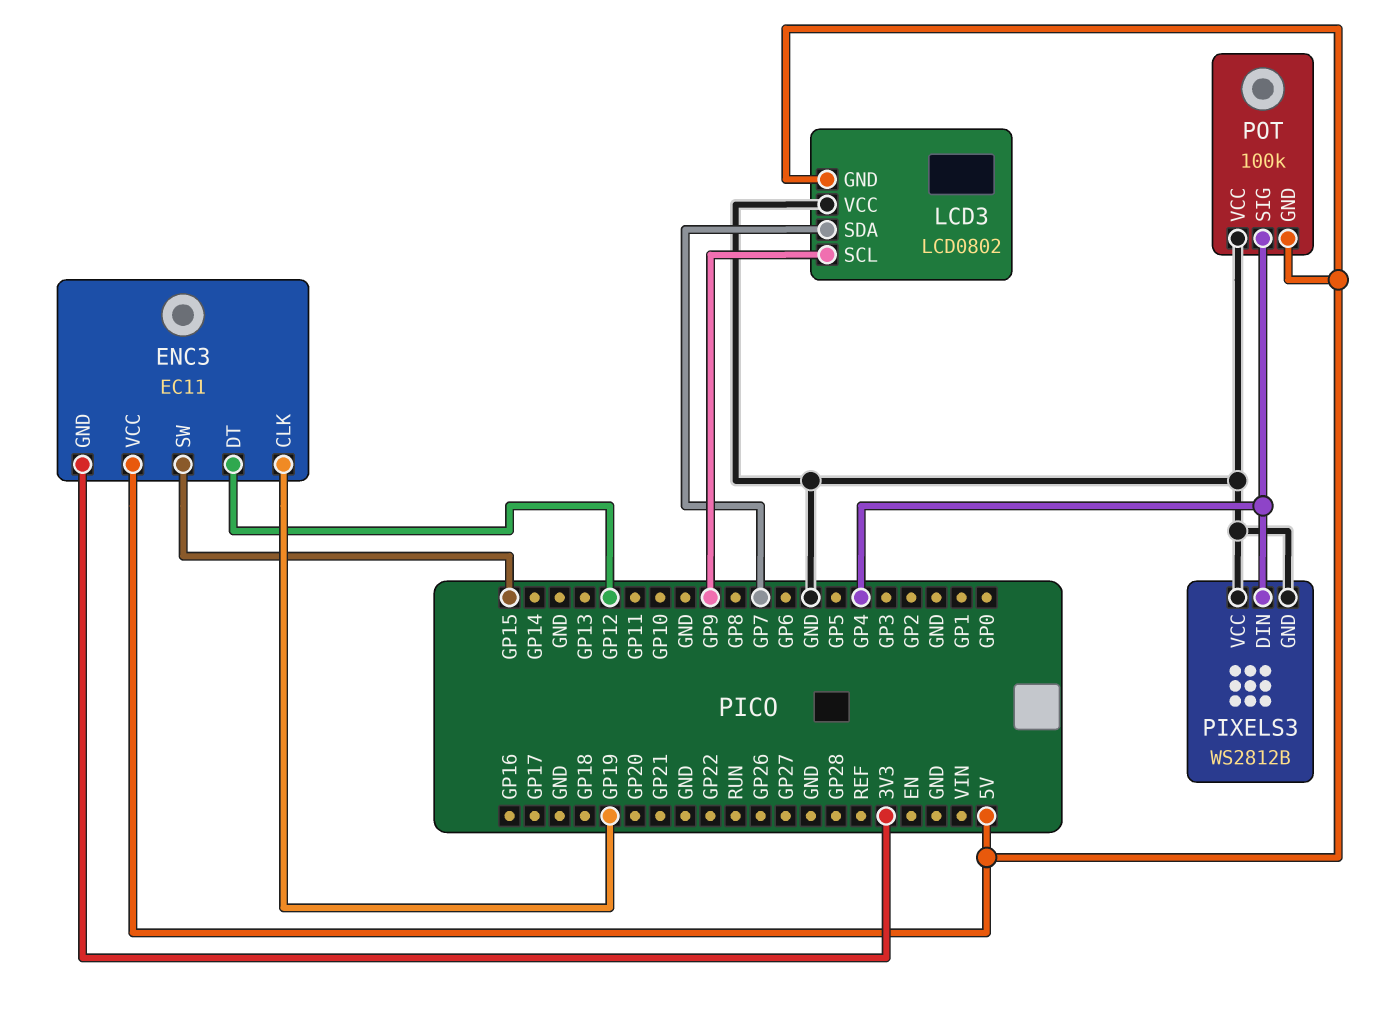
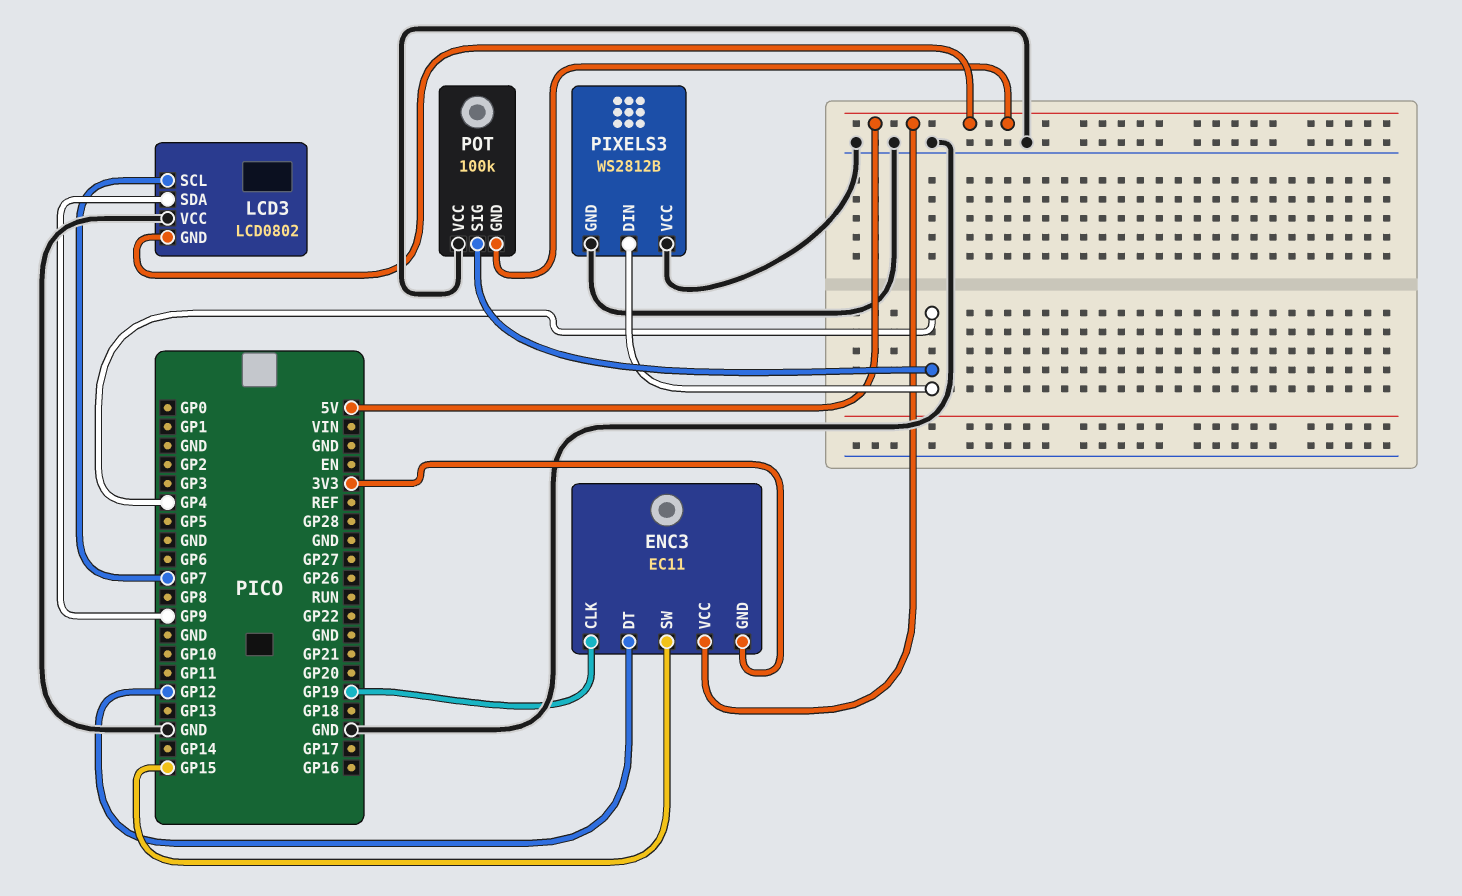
LCD3 pin SCL: GP9 -> GP7
LCD3 pin SDA: GP7 -> GP9

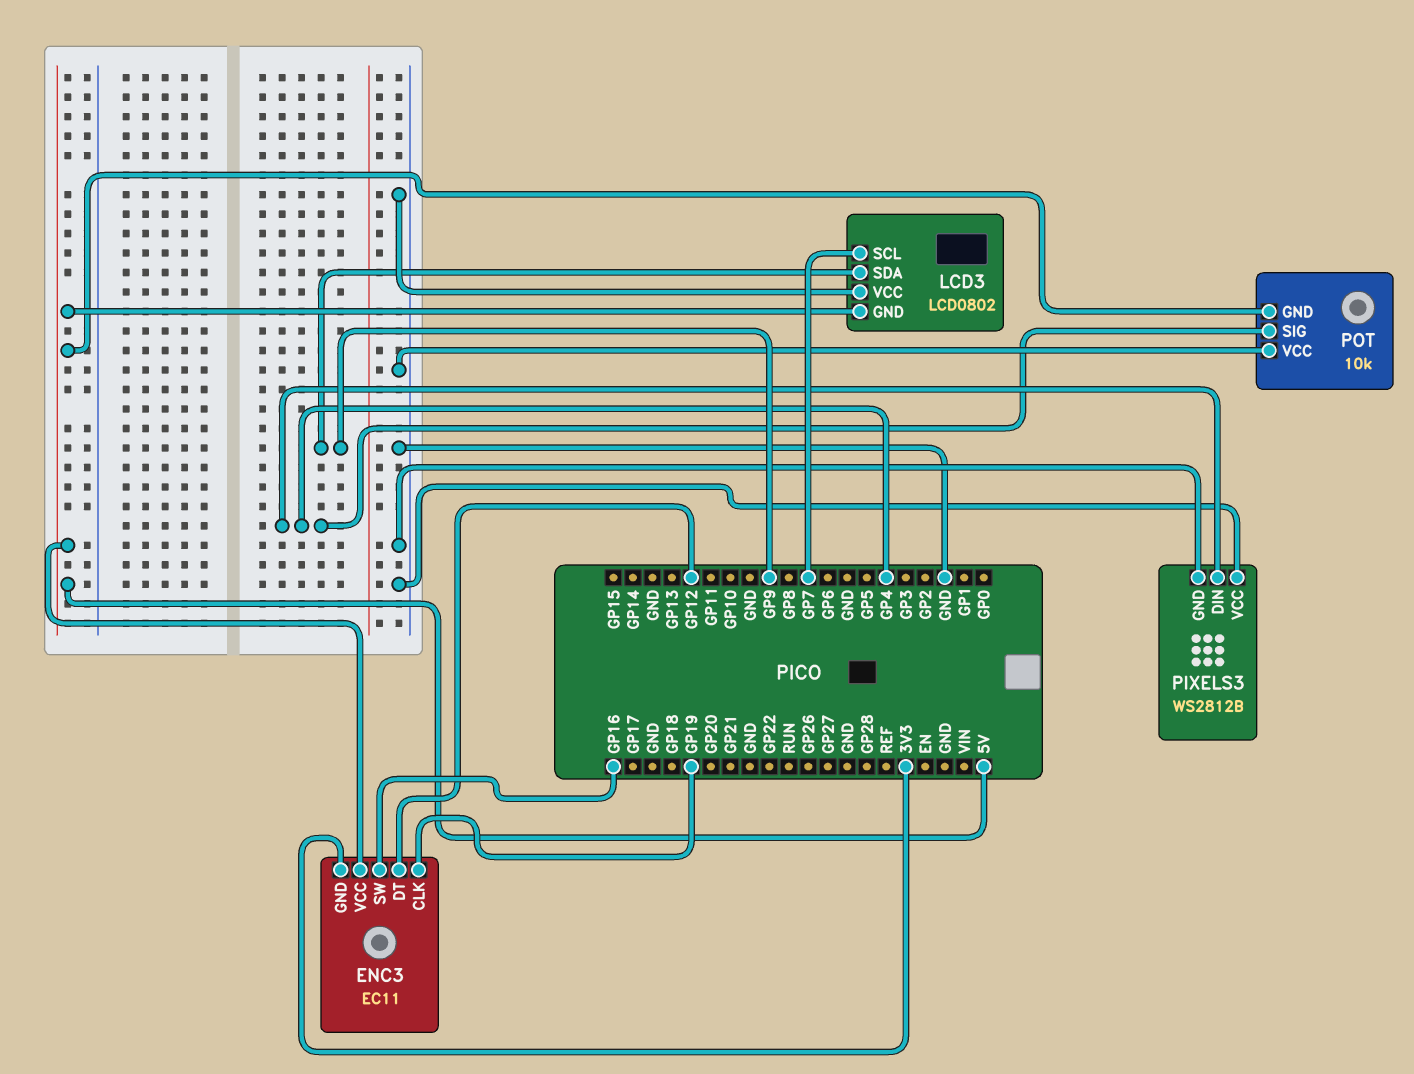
ENC3 pin SW: GP15 -> GP16
POT: 100k -> 10k

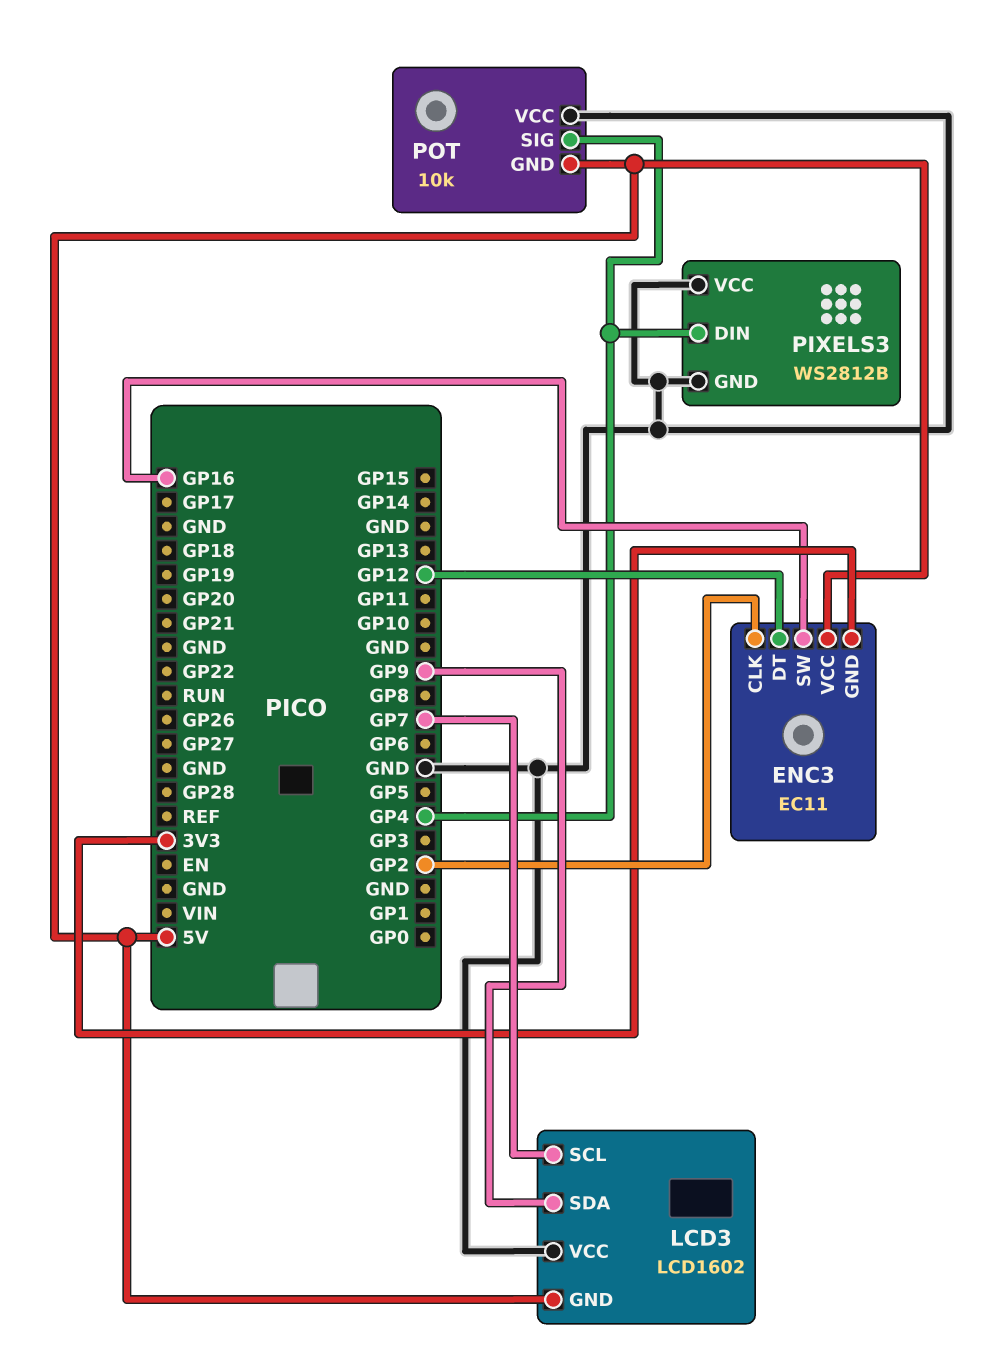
ENC3 pin CLK: GP19 -> GP2
LCD3: LCD0802 -> LCD1602

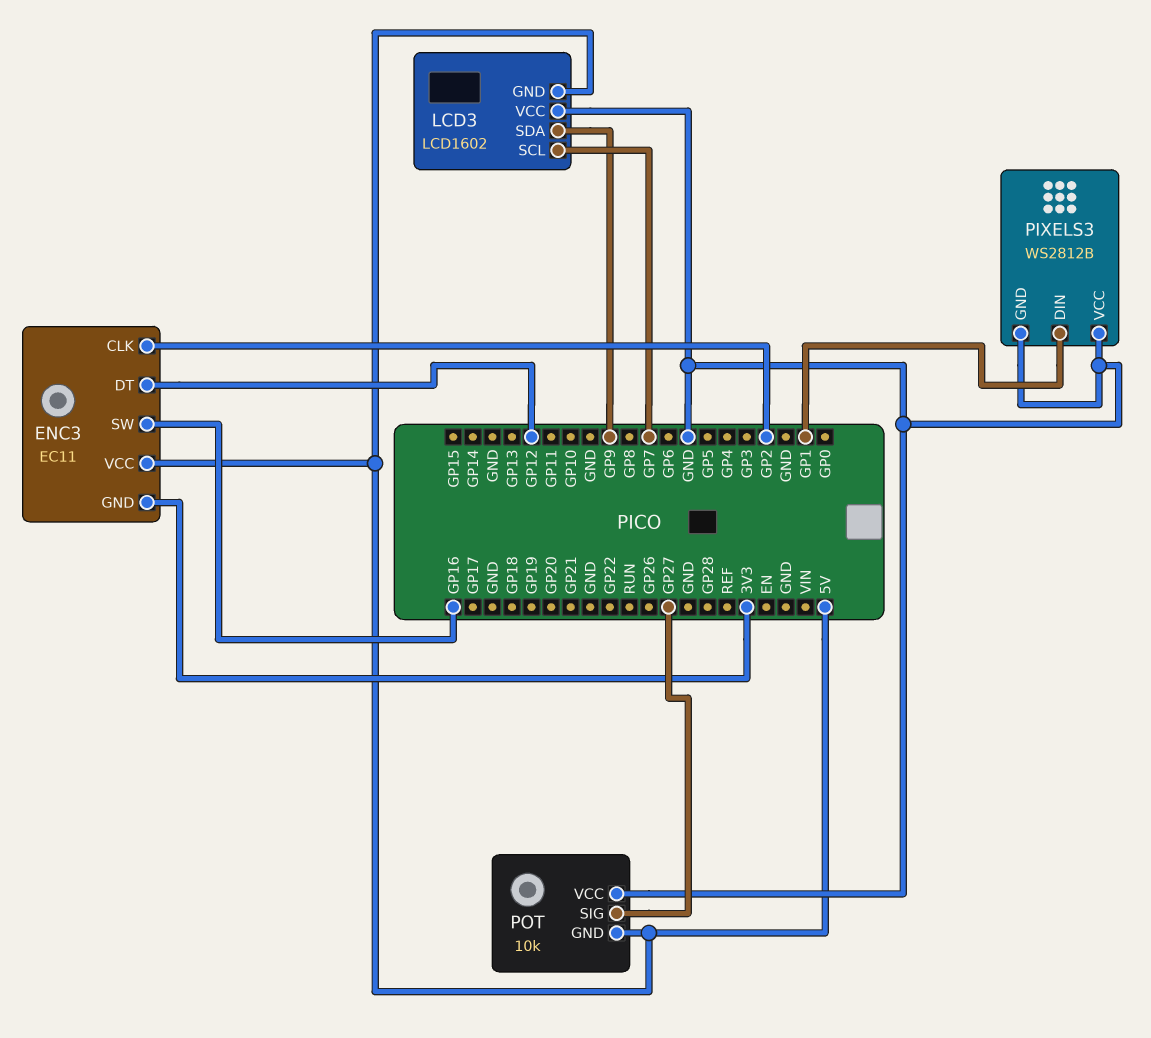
PIXELS3 pin DIN: GP4 -> GP1
POT pin SIG: GP4 -> GP27

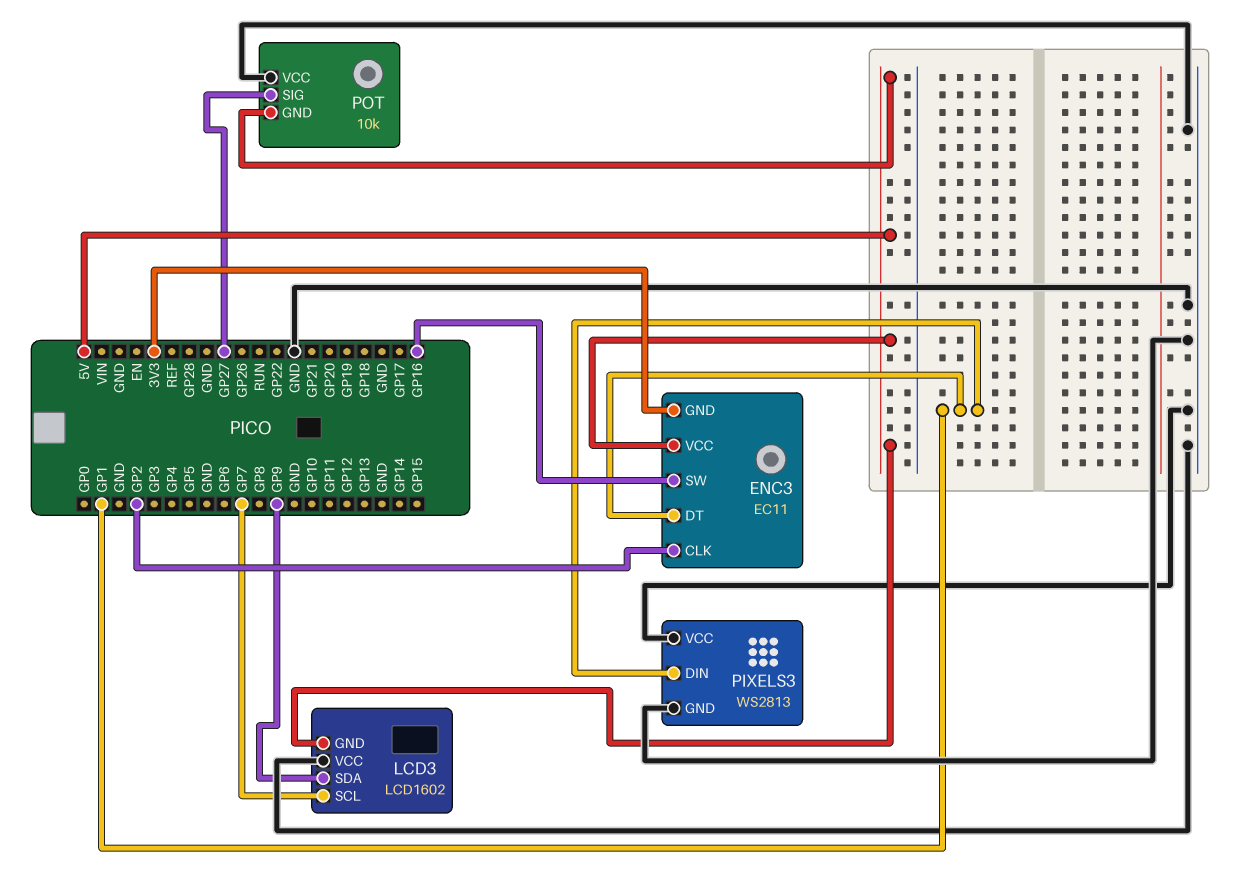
ENC3 pin DT: GP12 -> GP1
PIXELS3: WS2812B -> WS2813

